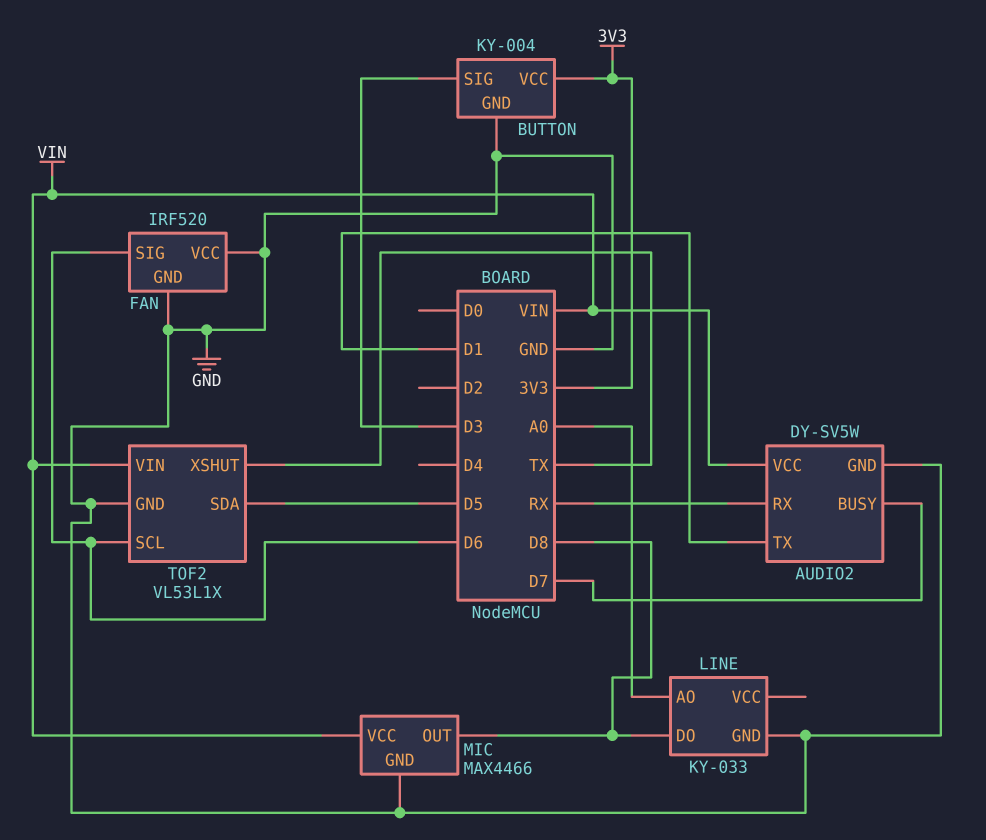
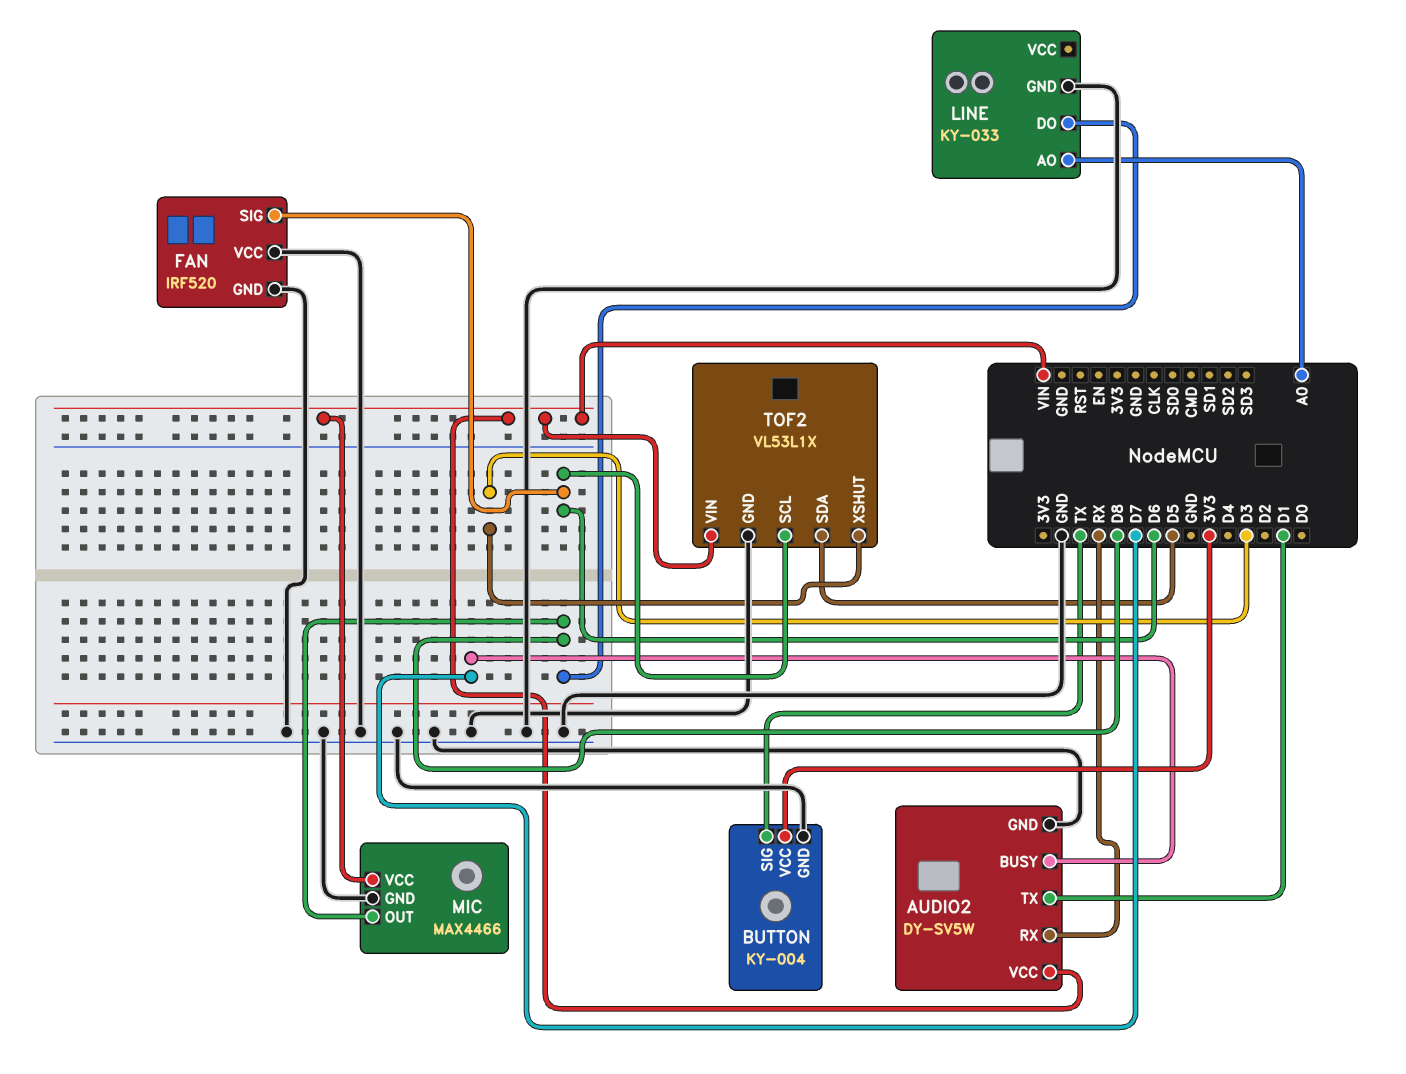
BUTTON pin SIG: D3 -> TX
TOF2 pin XSHUT: TX -> D3

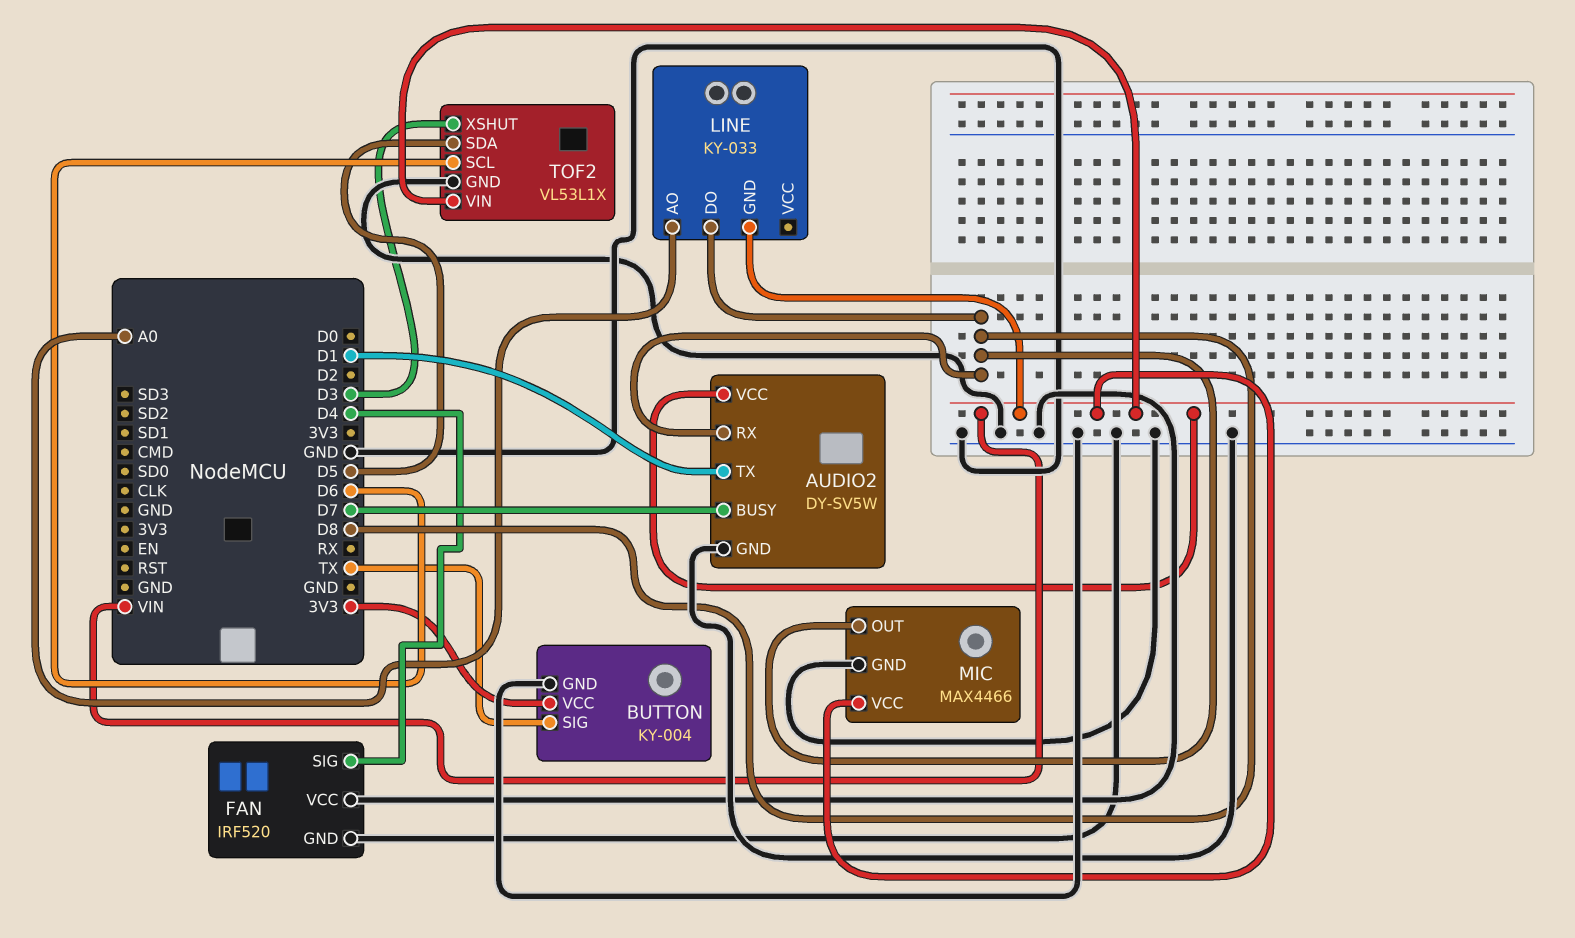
AUDIO2 pin RX: RX -> D8
FAN pin SIG: D6 -> D4
LINE pin GND: GND -> VIN

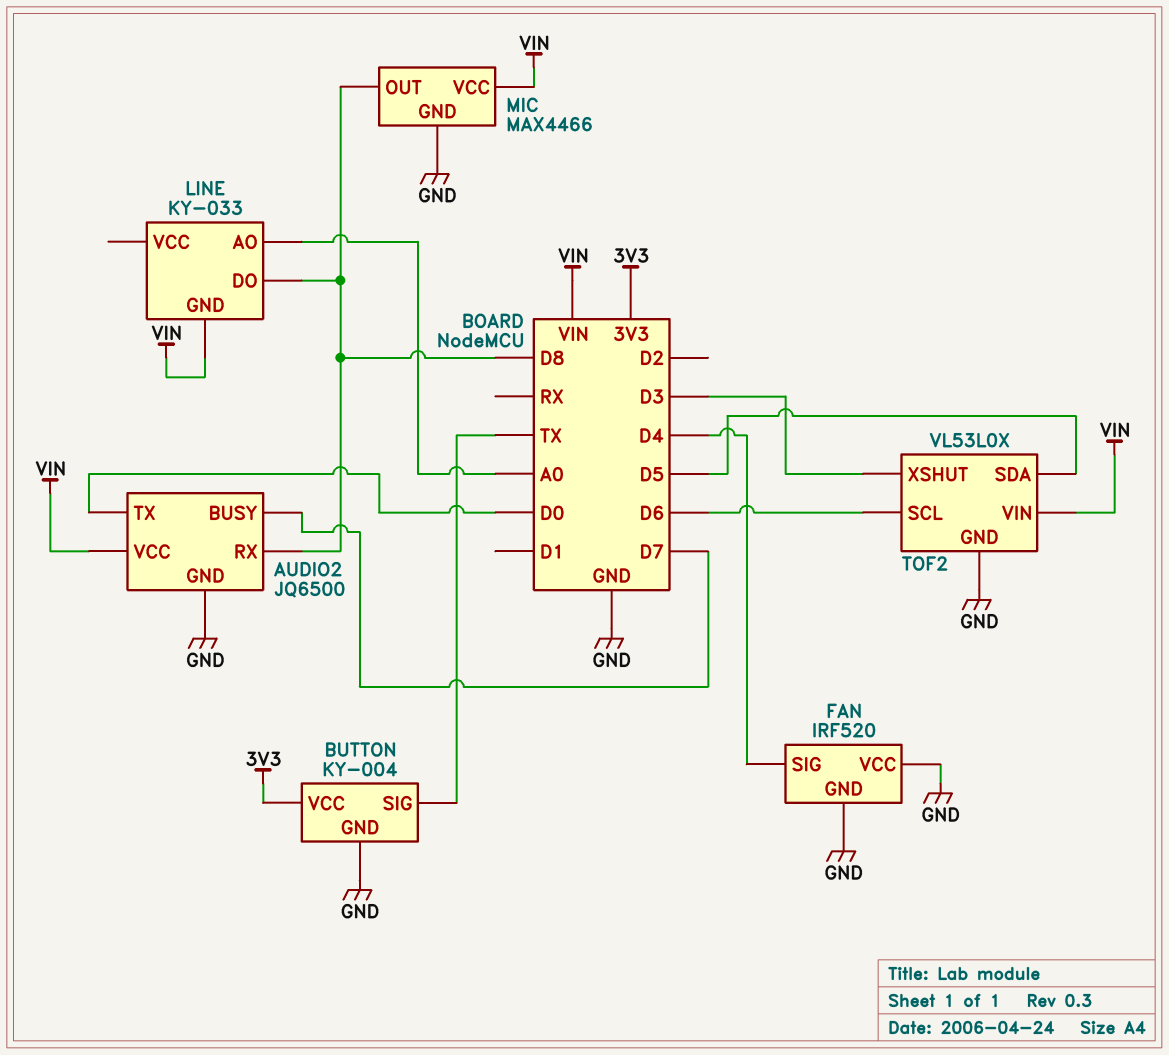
AUDIO2: DY-SV5W -> JQ6500
AUDIO2 pin TX: D1 -> D0
TOF2: VL53L1X -> VL53L0X

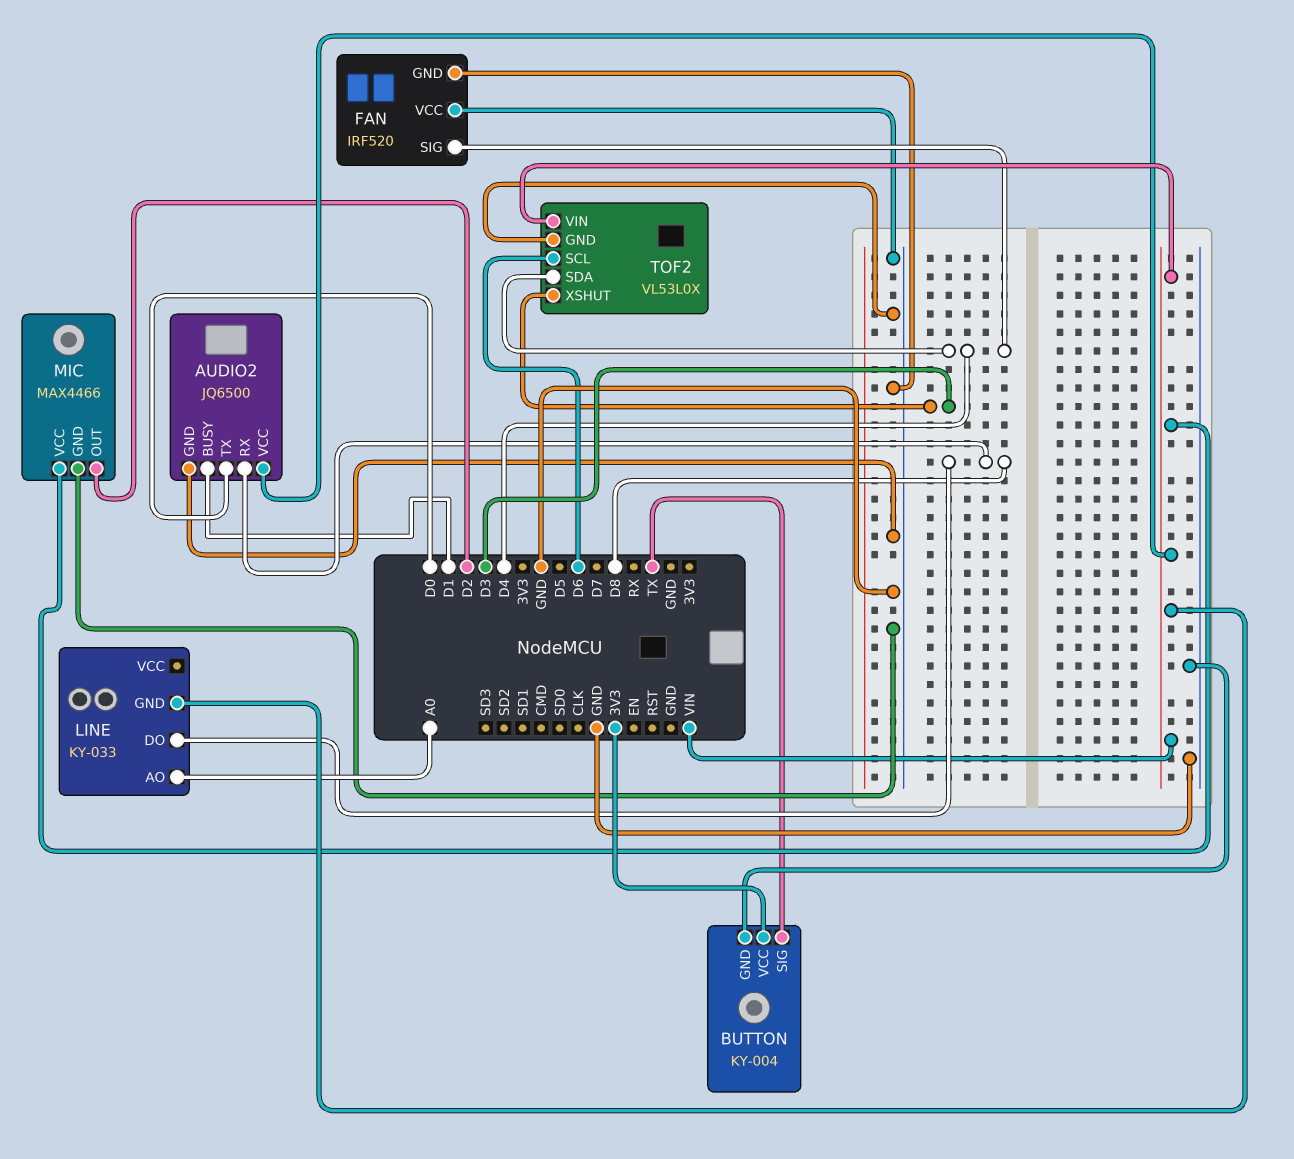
AUDIO2 pin BUSY: D7 -> D1
MIC pin OUT: D8 -> D2
TOF2 pin SDA: D5 -> D4

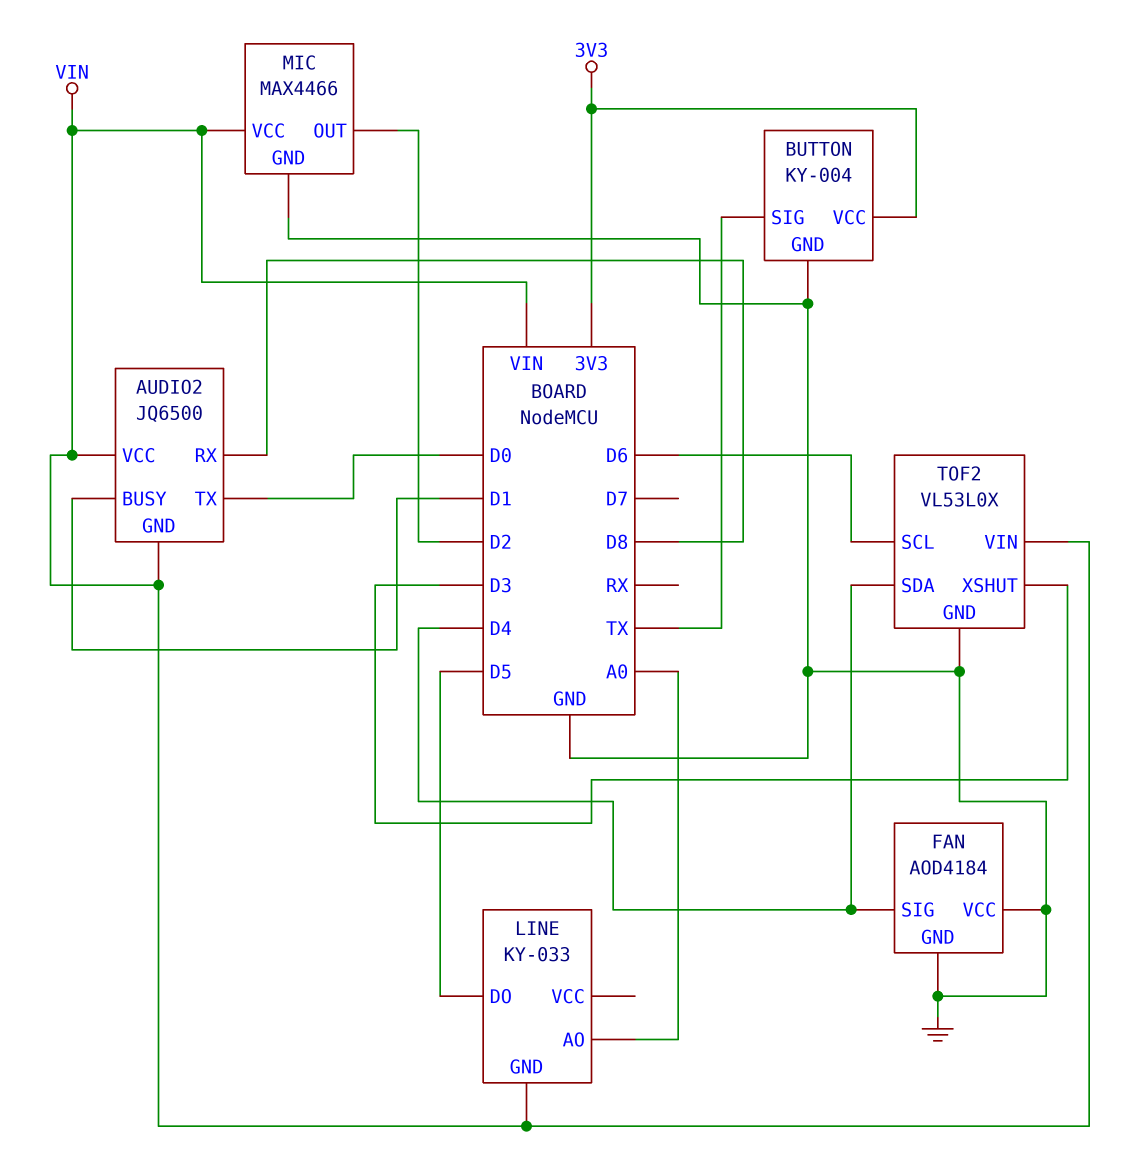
AUDIO2 pin GND: GND -> VIN
FAN: IRF520 -> AOD4184
LINE pin DO: D8 -> D5

